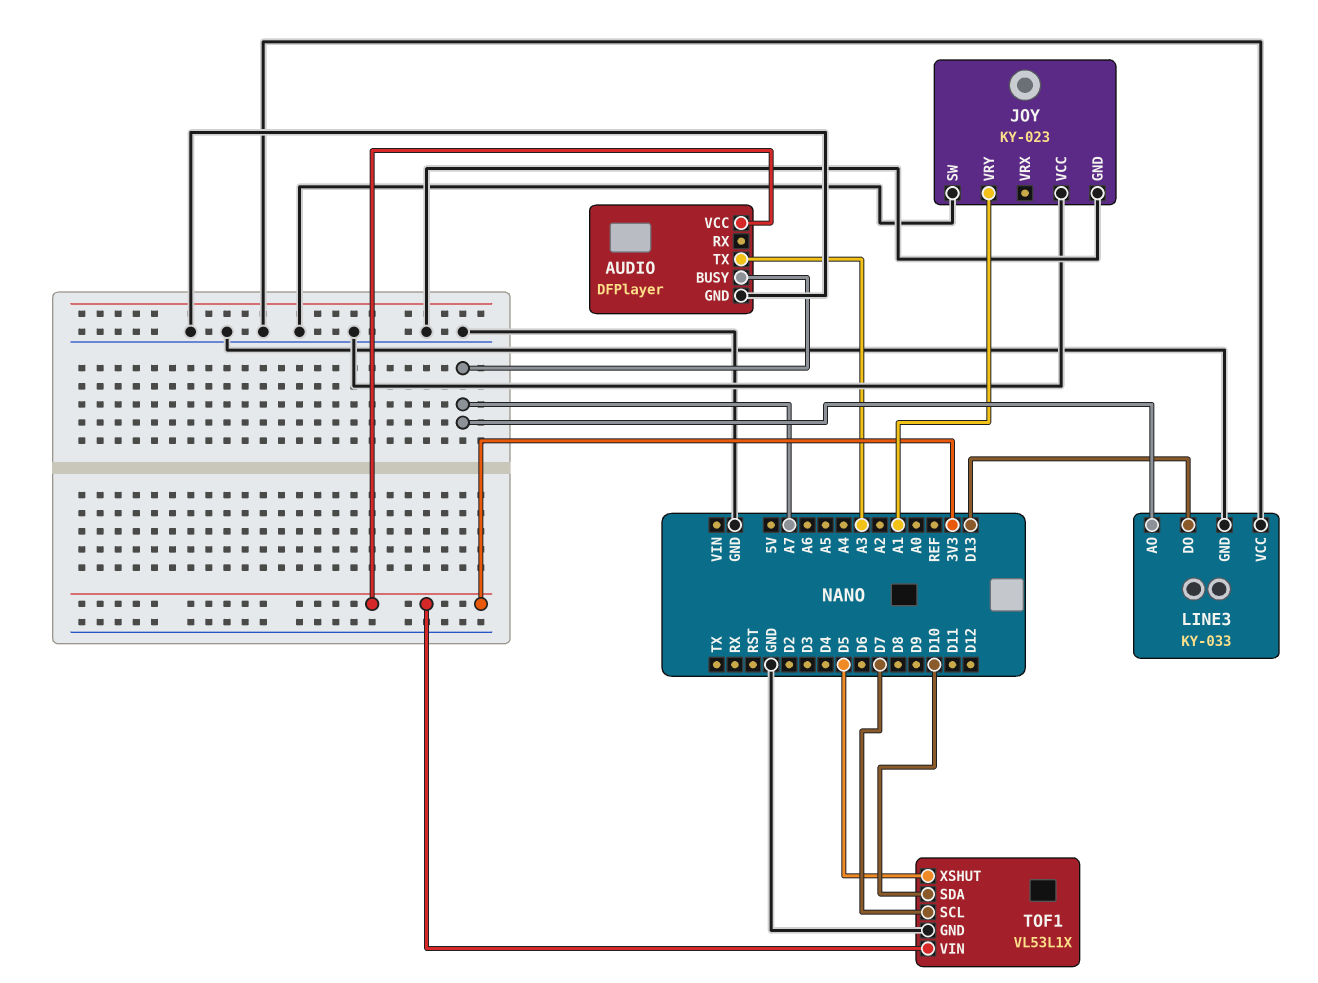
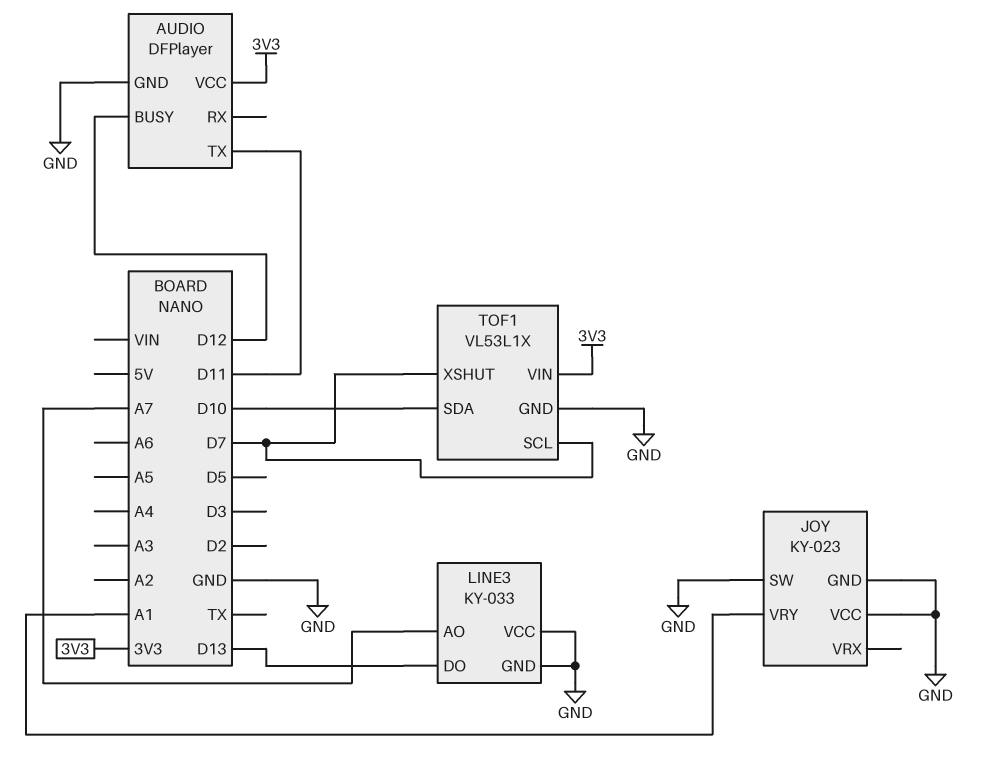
AUDIO pin BUSY: A7 -> D12
AUDIO pin TX: A3 -> D11
TOF1 pin XSHUT: D5 -> D7

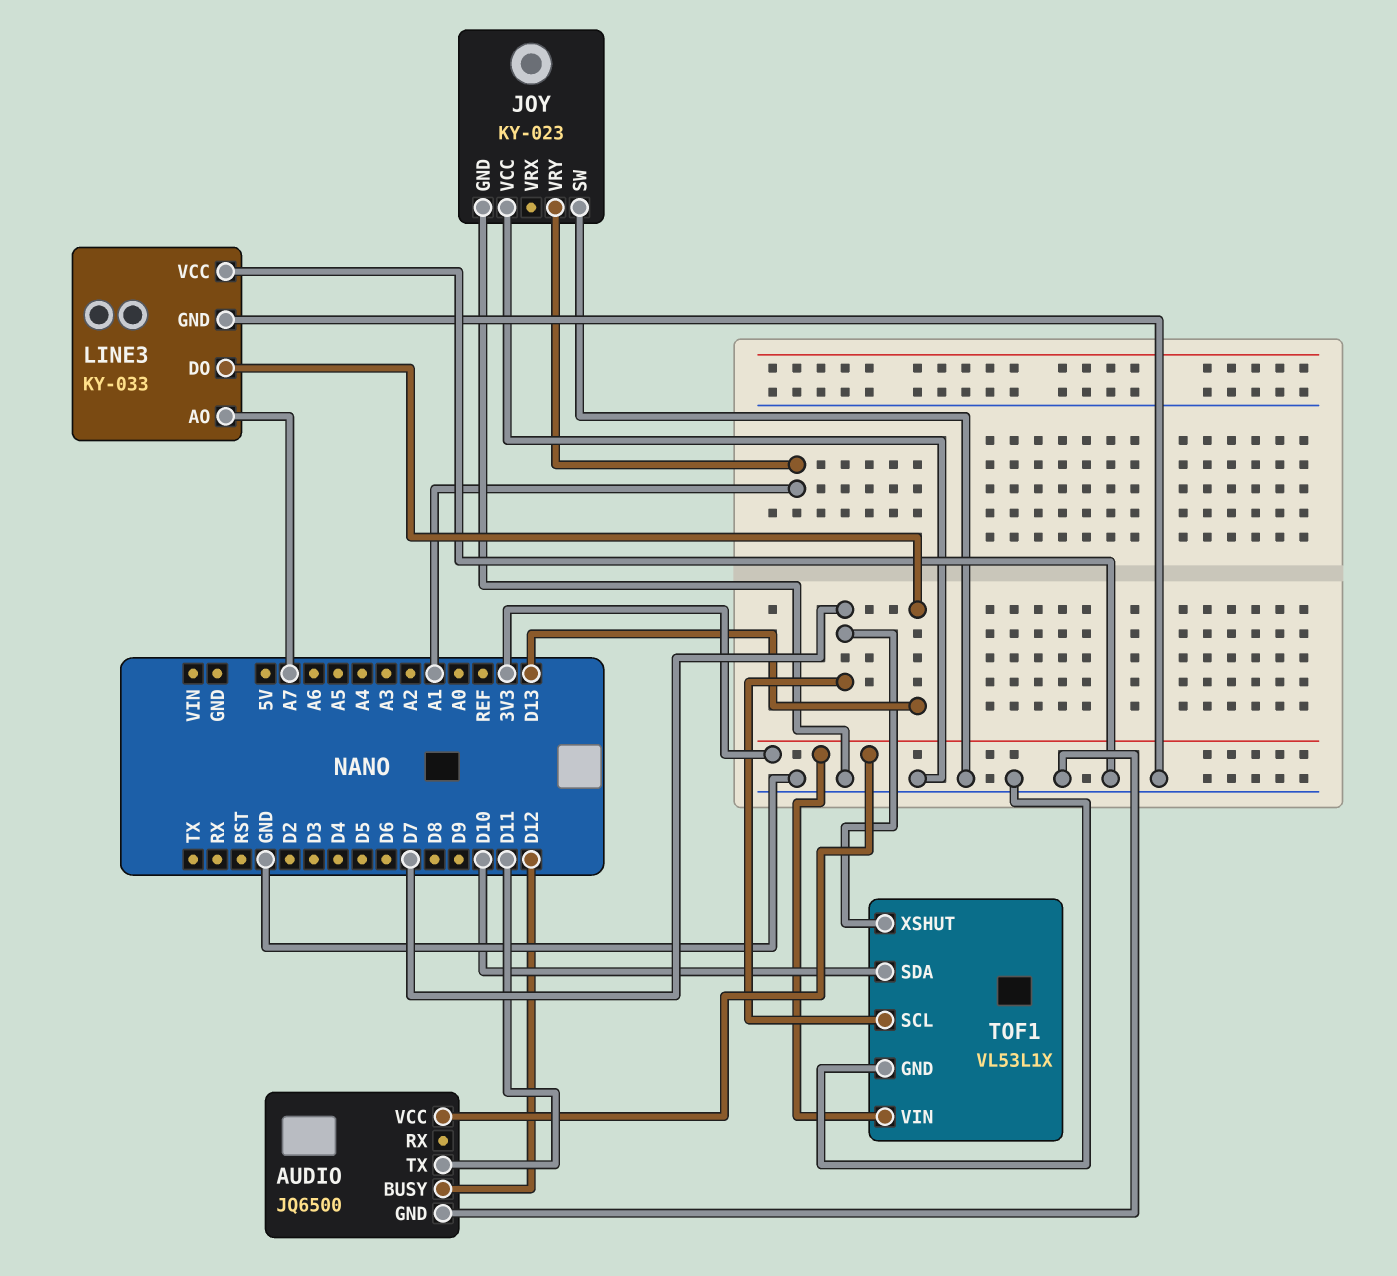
AUDIO: DFPlayer -> JQ6500

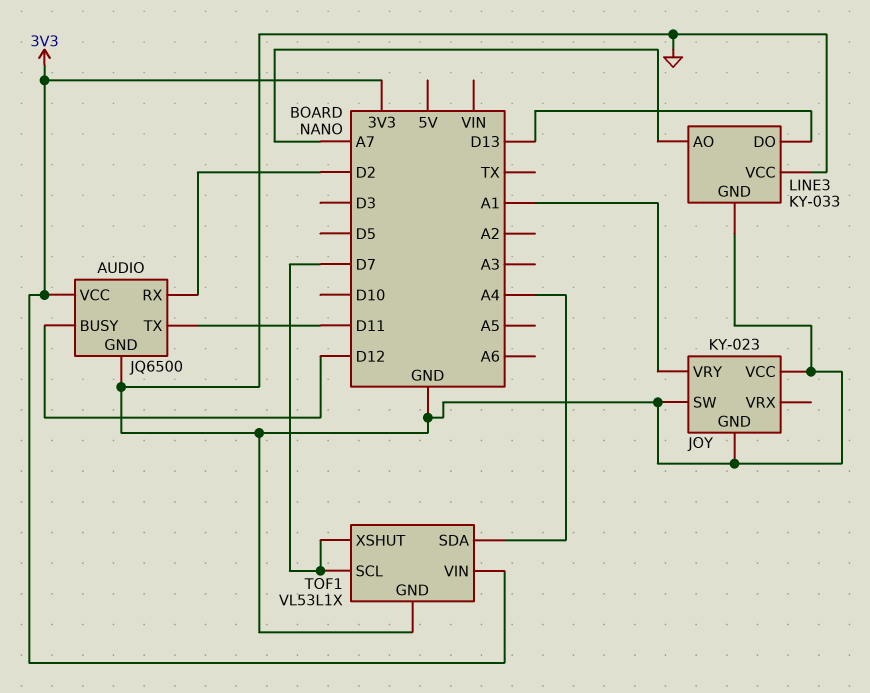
AUDIO pin RX: none -> D2
TOF1 pin SDA: D10 -> A4

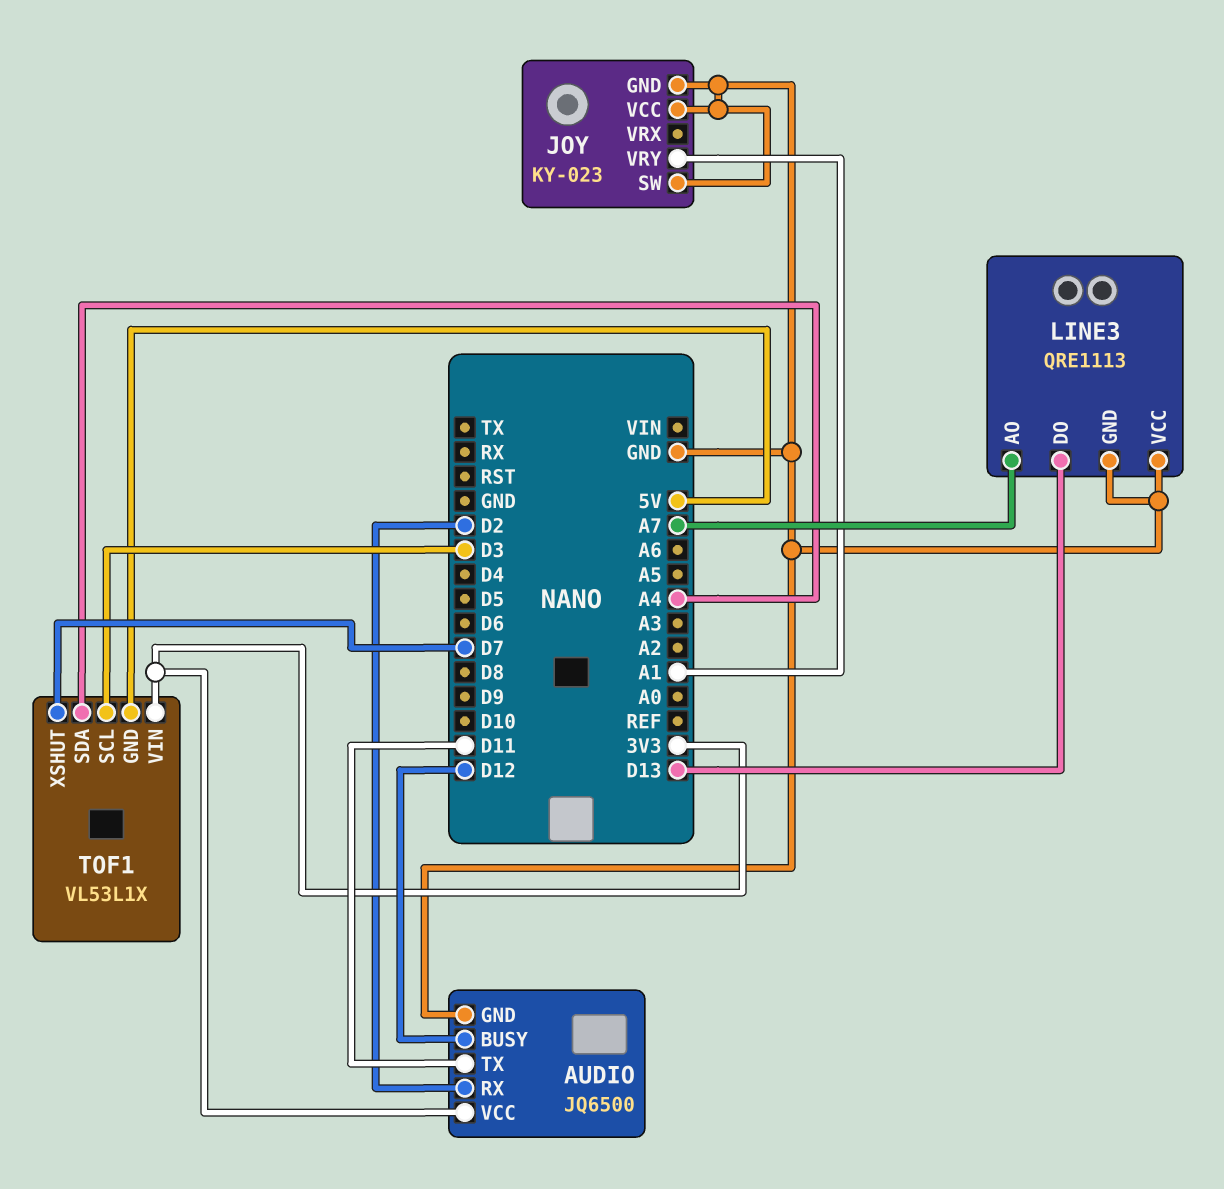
LINE3: KY-033 -> QRE1113
TOF1 pin GND: GND -> 5V
TOF1 pin SCL: D7 -> D3

